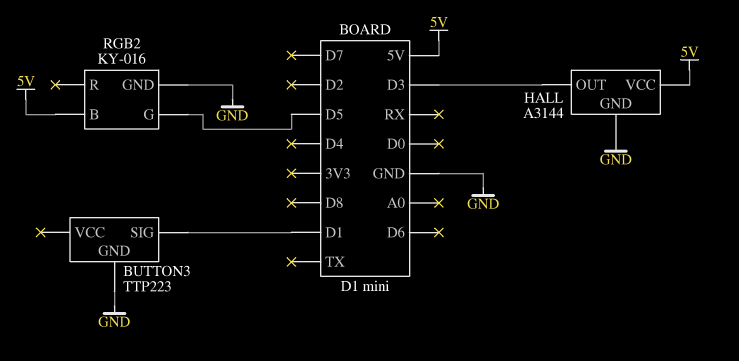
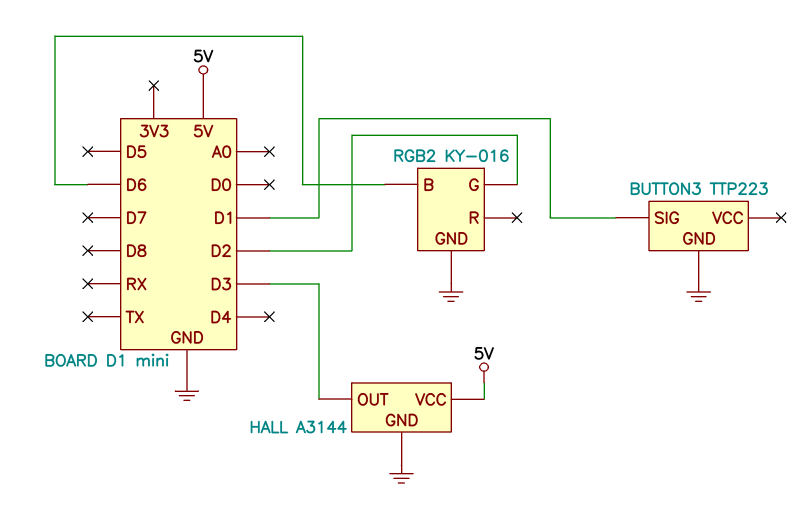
RGB2 pin B: 5V -> D6
RGB2 pin G: D5 -> D2

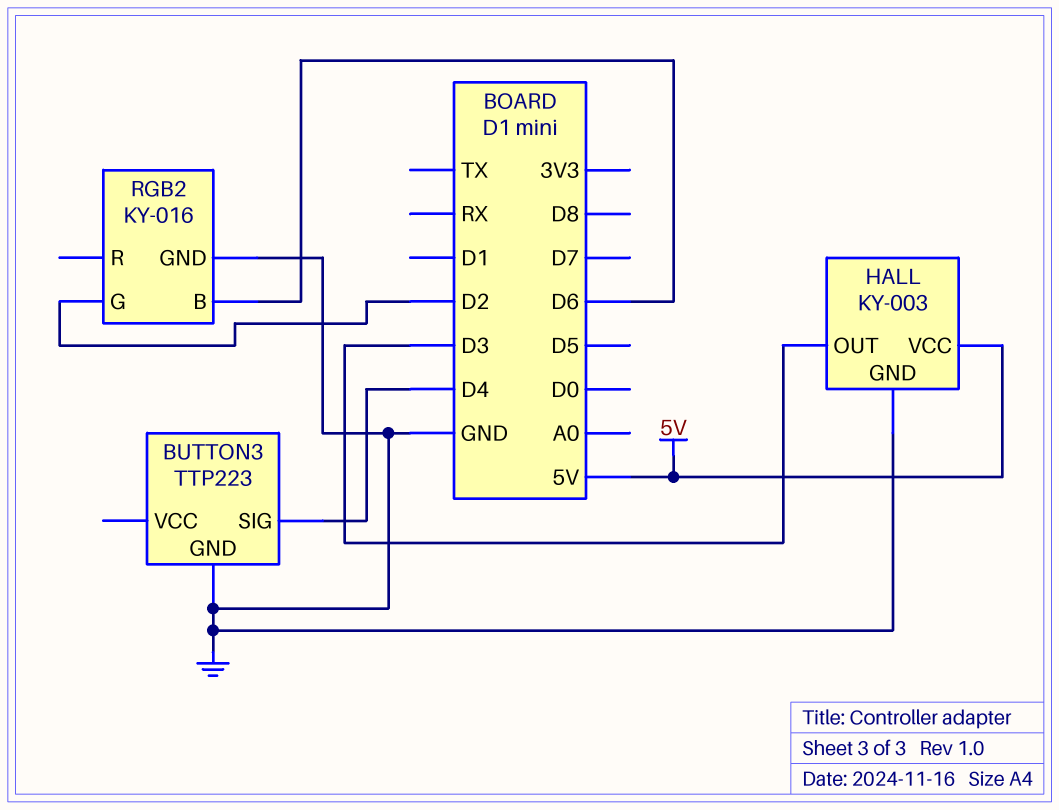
BUTTON3 pin SIG: D1 -> D4
HALL: A3144 -> KY-003

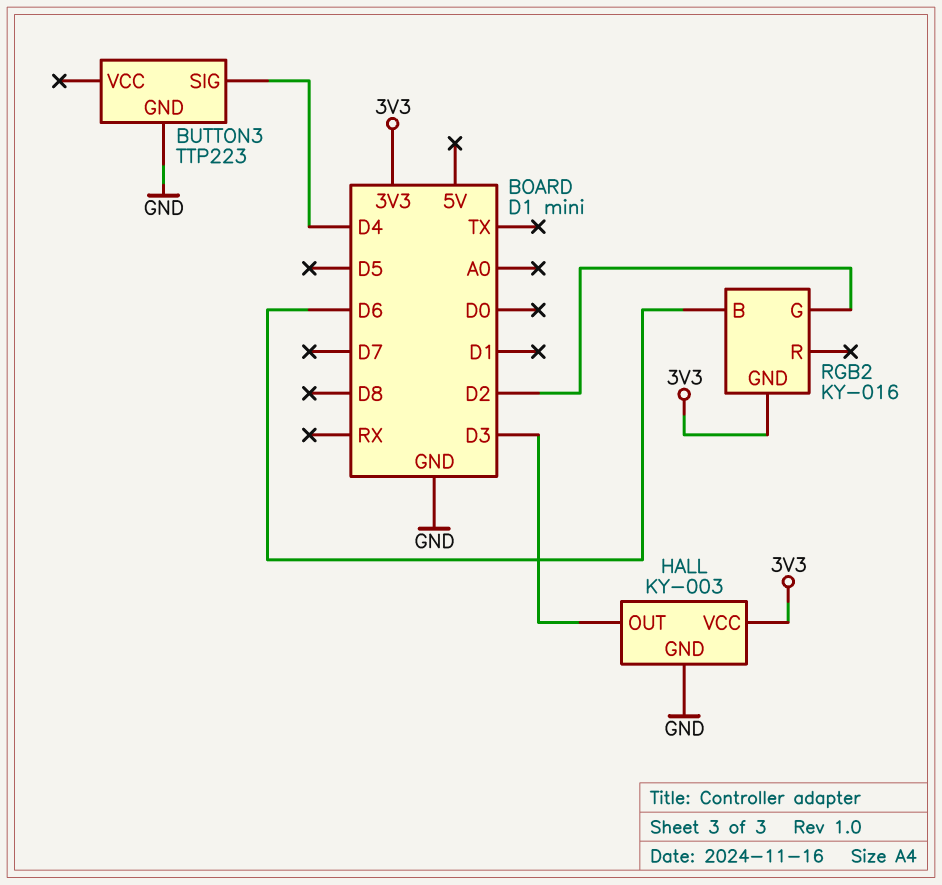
HALL pin VCC: 5V -> 3V3
RGB2 pin GND: GND -> 3V3

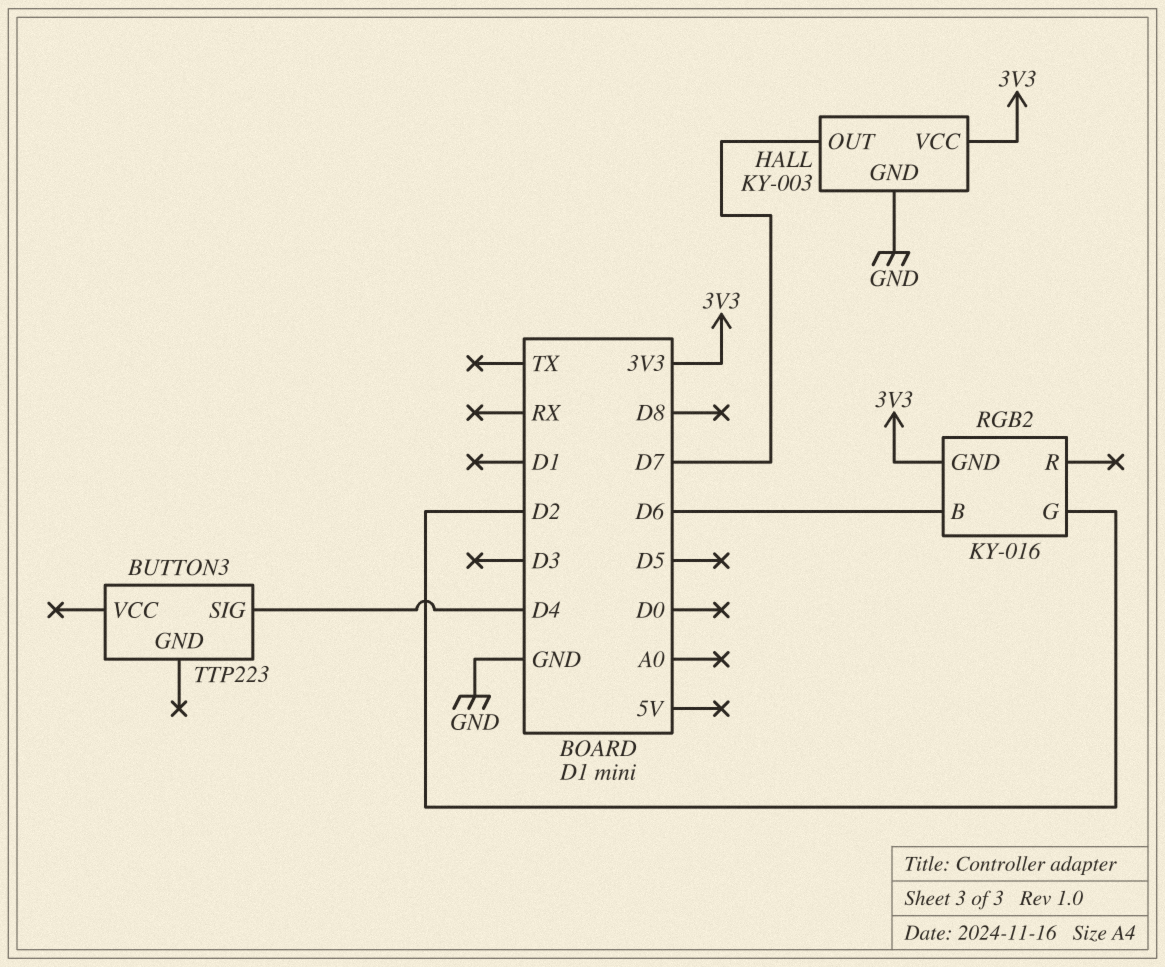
BUTTON3 pin GND: GND -> none
HALL pin OUT: D3 -> D7

